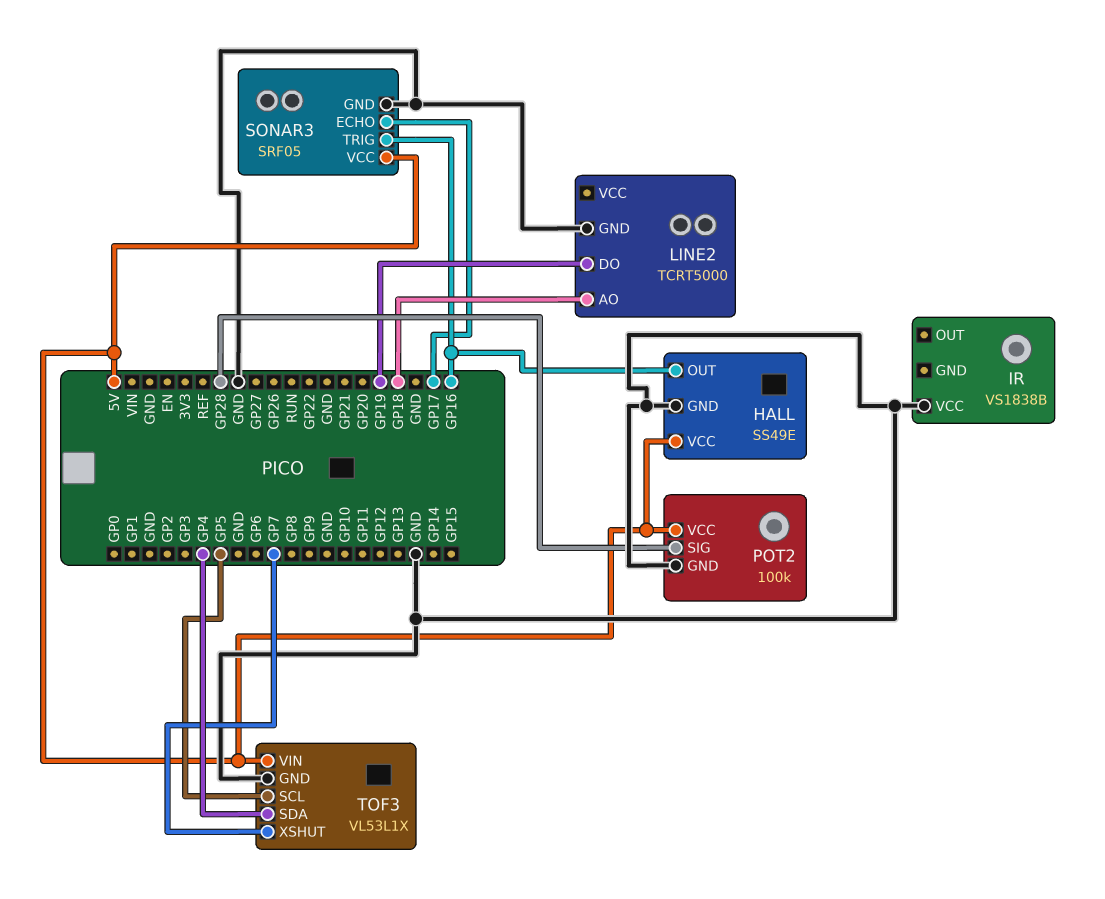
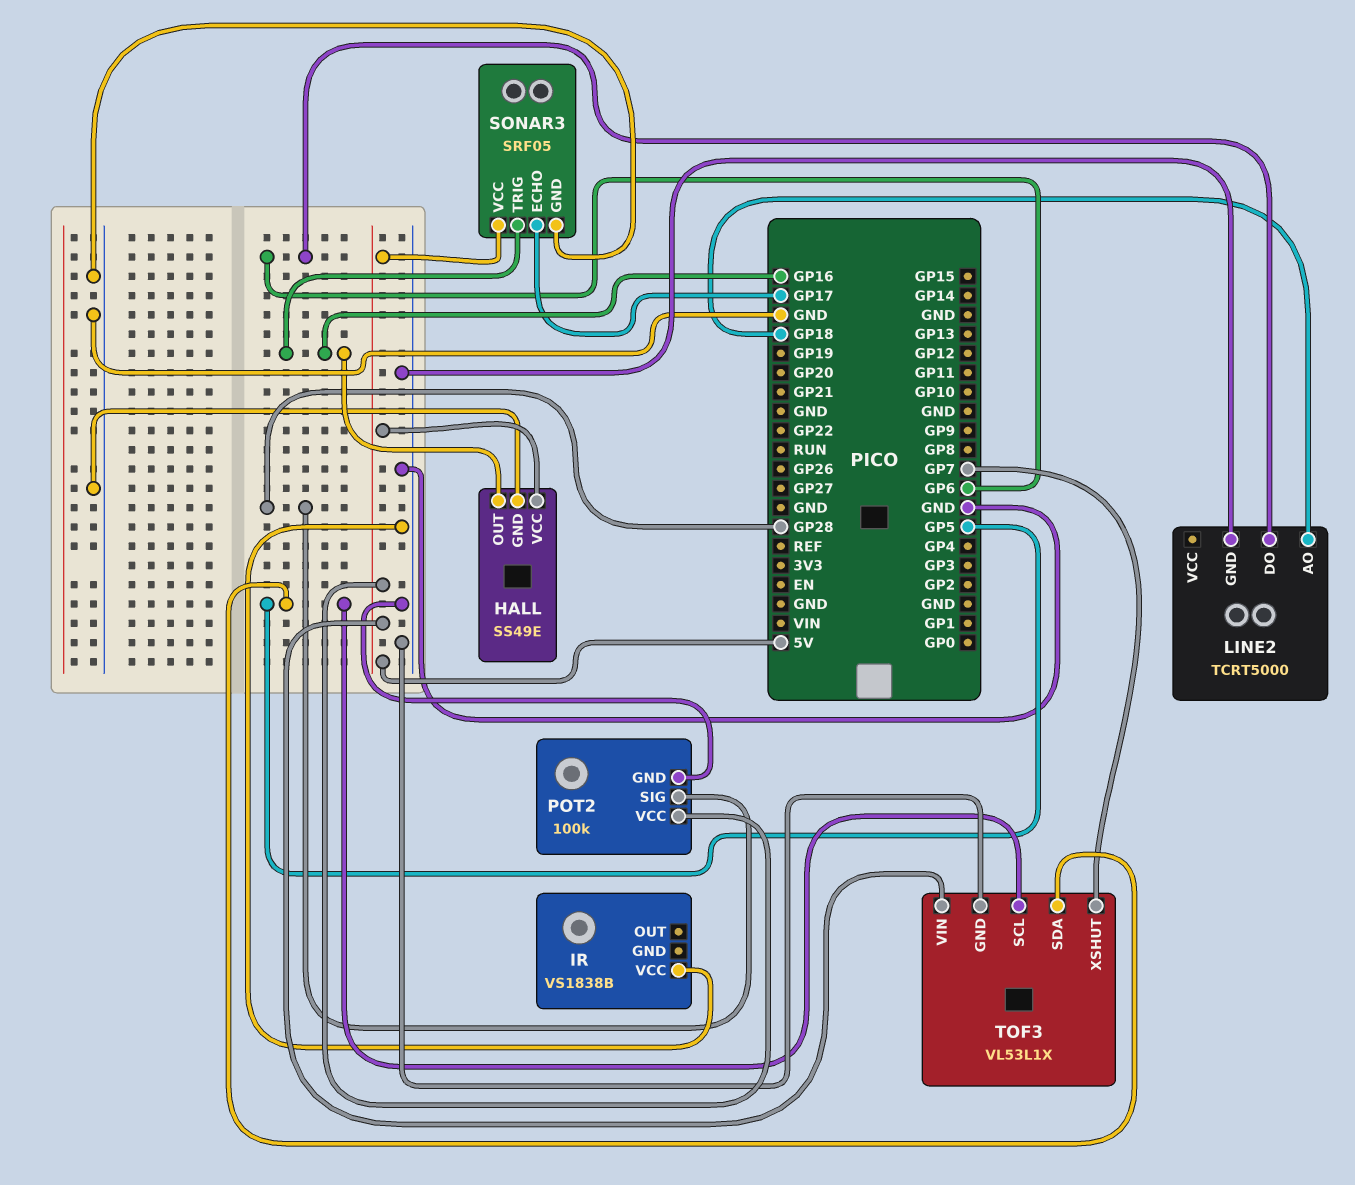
LINE2 pin DO: GP19 -> GP6
TOF3 pin SDA: GP4 -> GP5

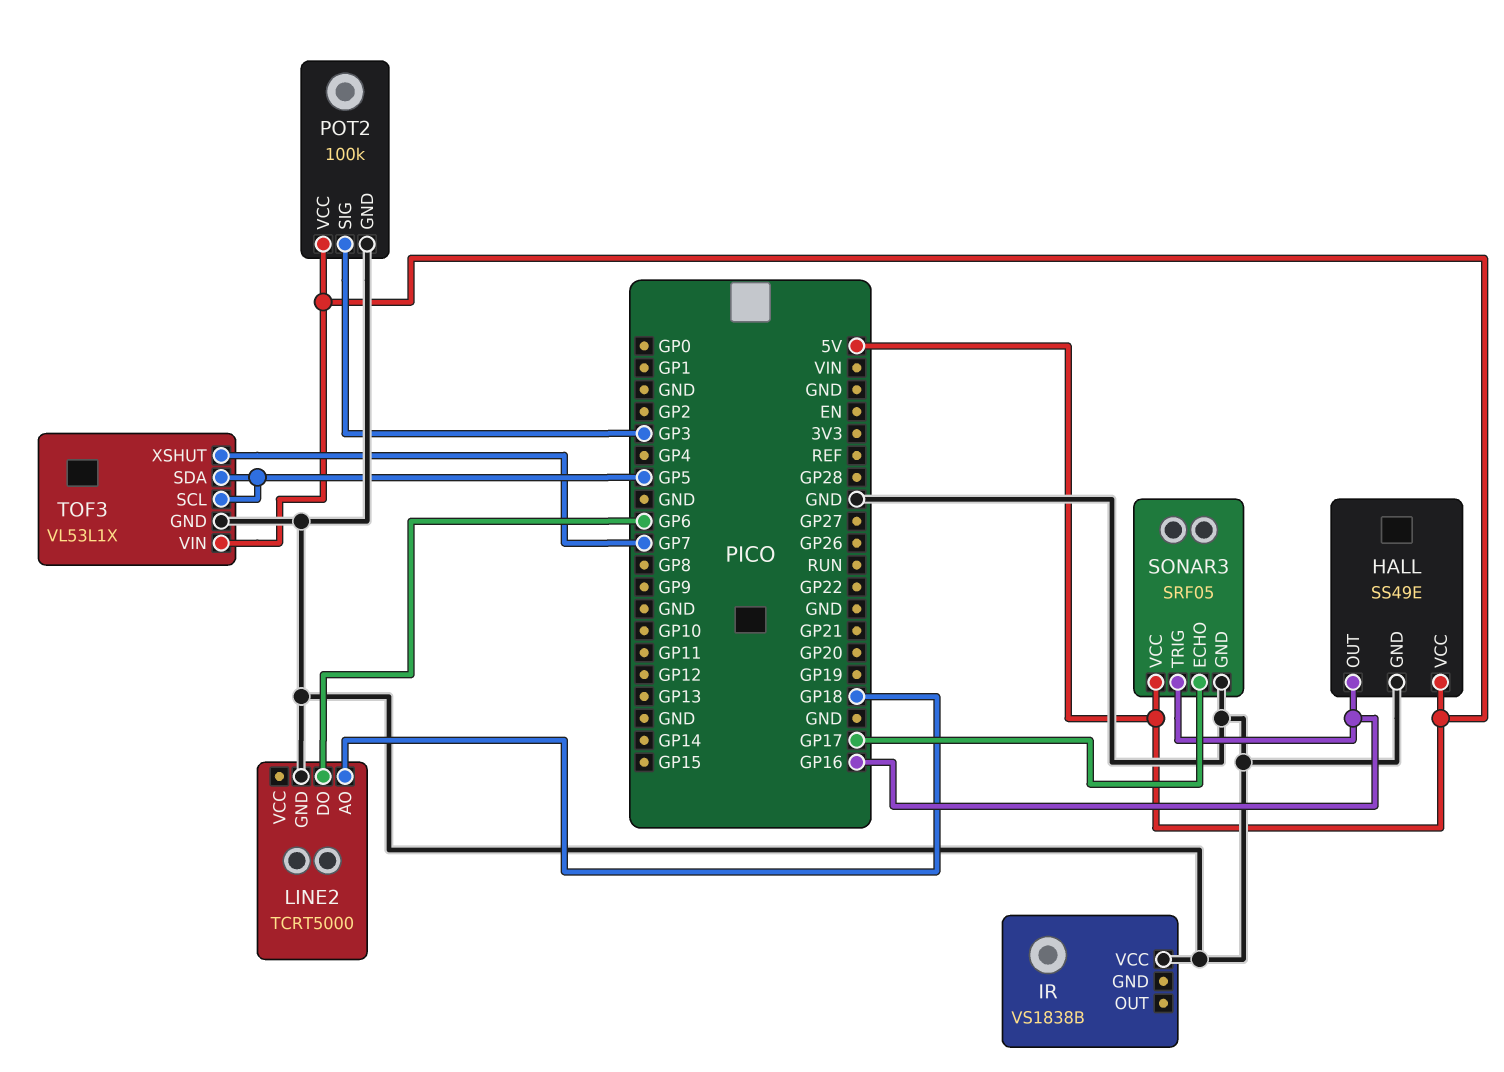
POT2 pin SIG: GP28 -> GP3

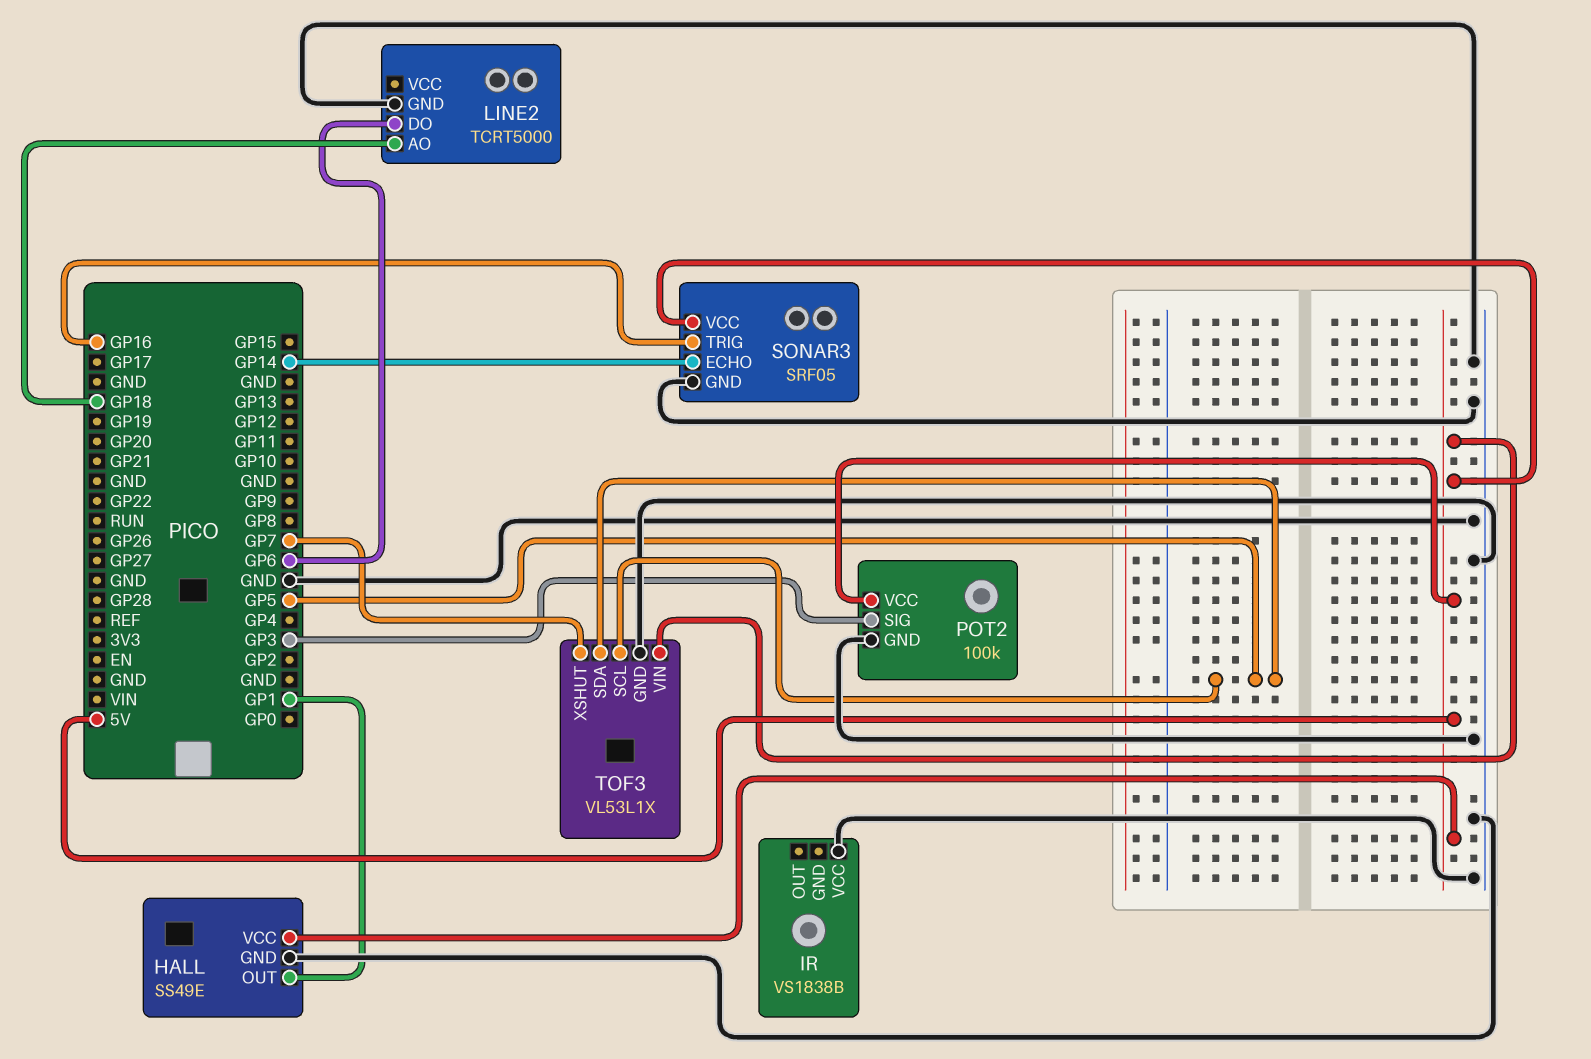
HALL pin OUT: GP16 -> GP1
SONAR3 pin ECHO: GP17 -> GP14

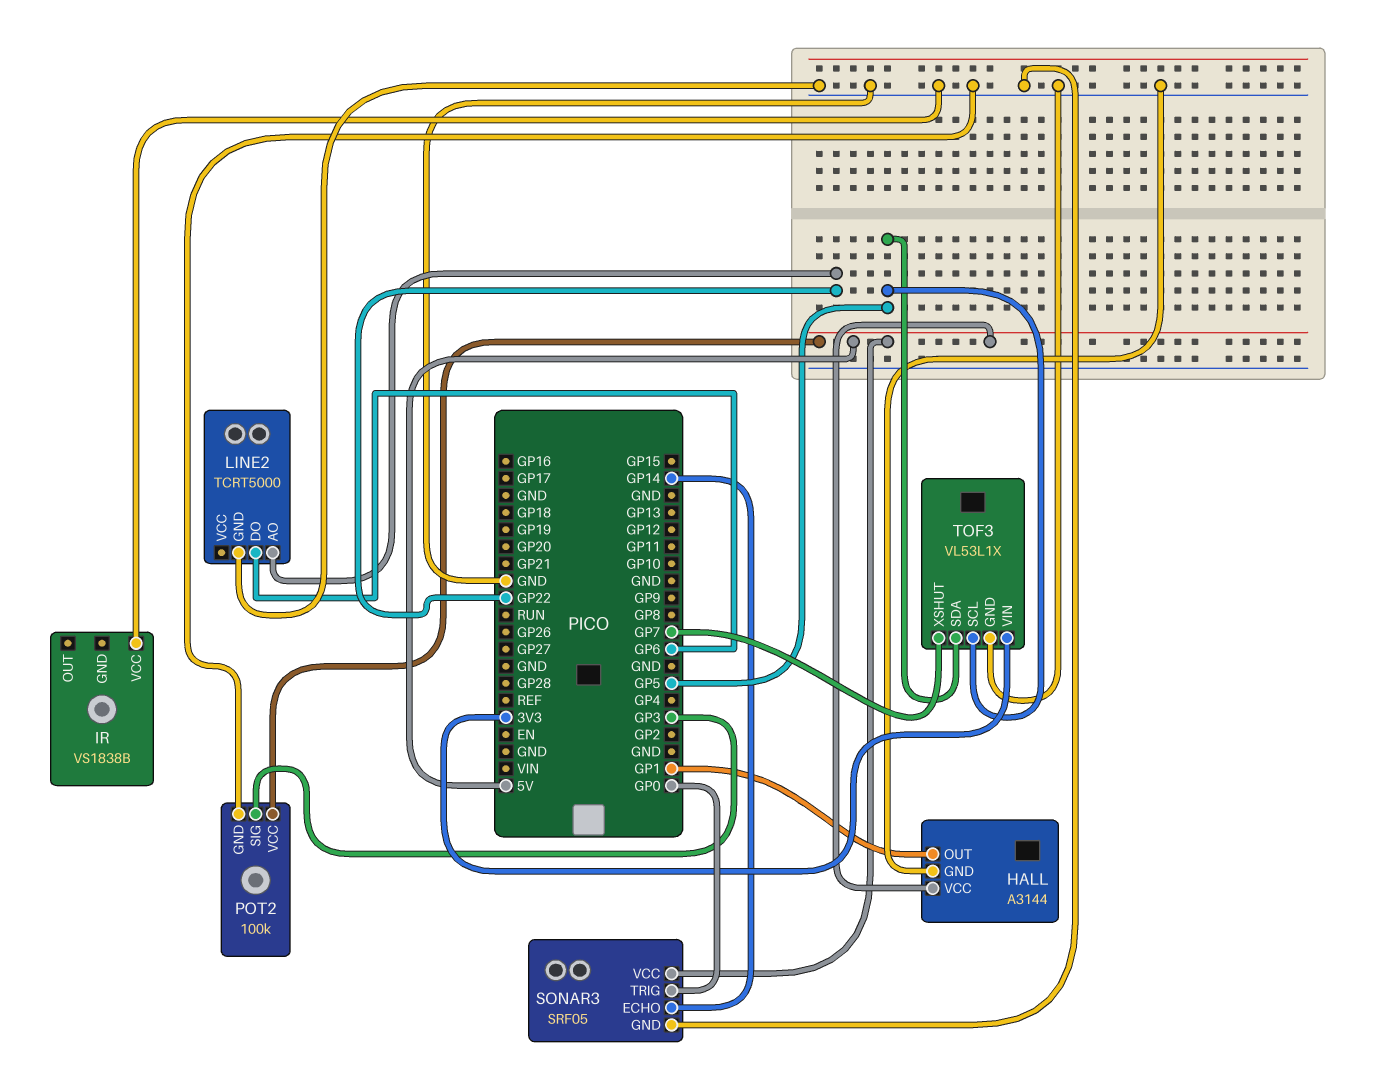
HALL: SS49E -> A3144
LINE2 pin AO: GP18 -> GP22
SONAR3 pin TRIG: GP16 -> GP0
TOF3 pin VIN: 5V -> 3V3

